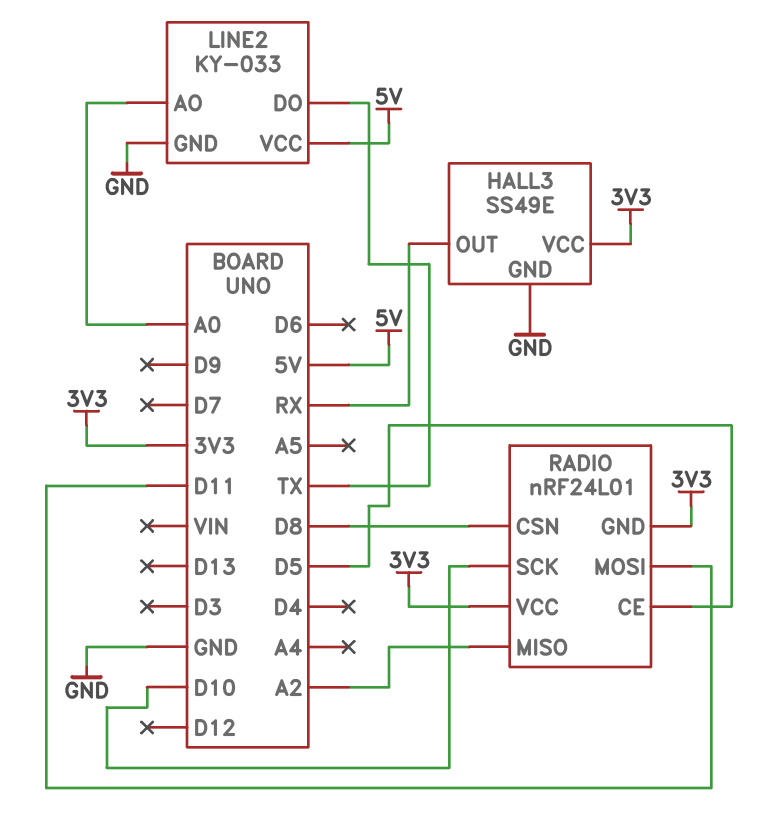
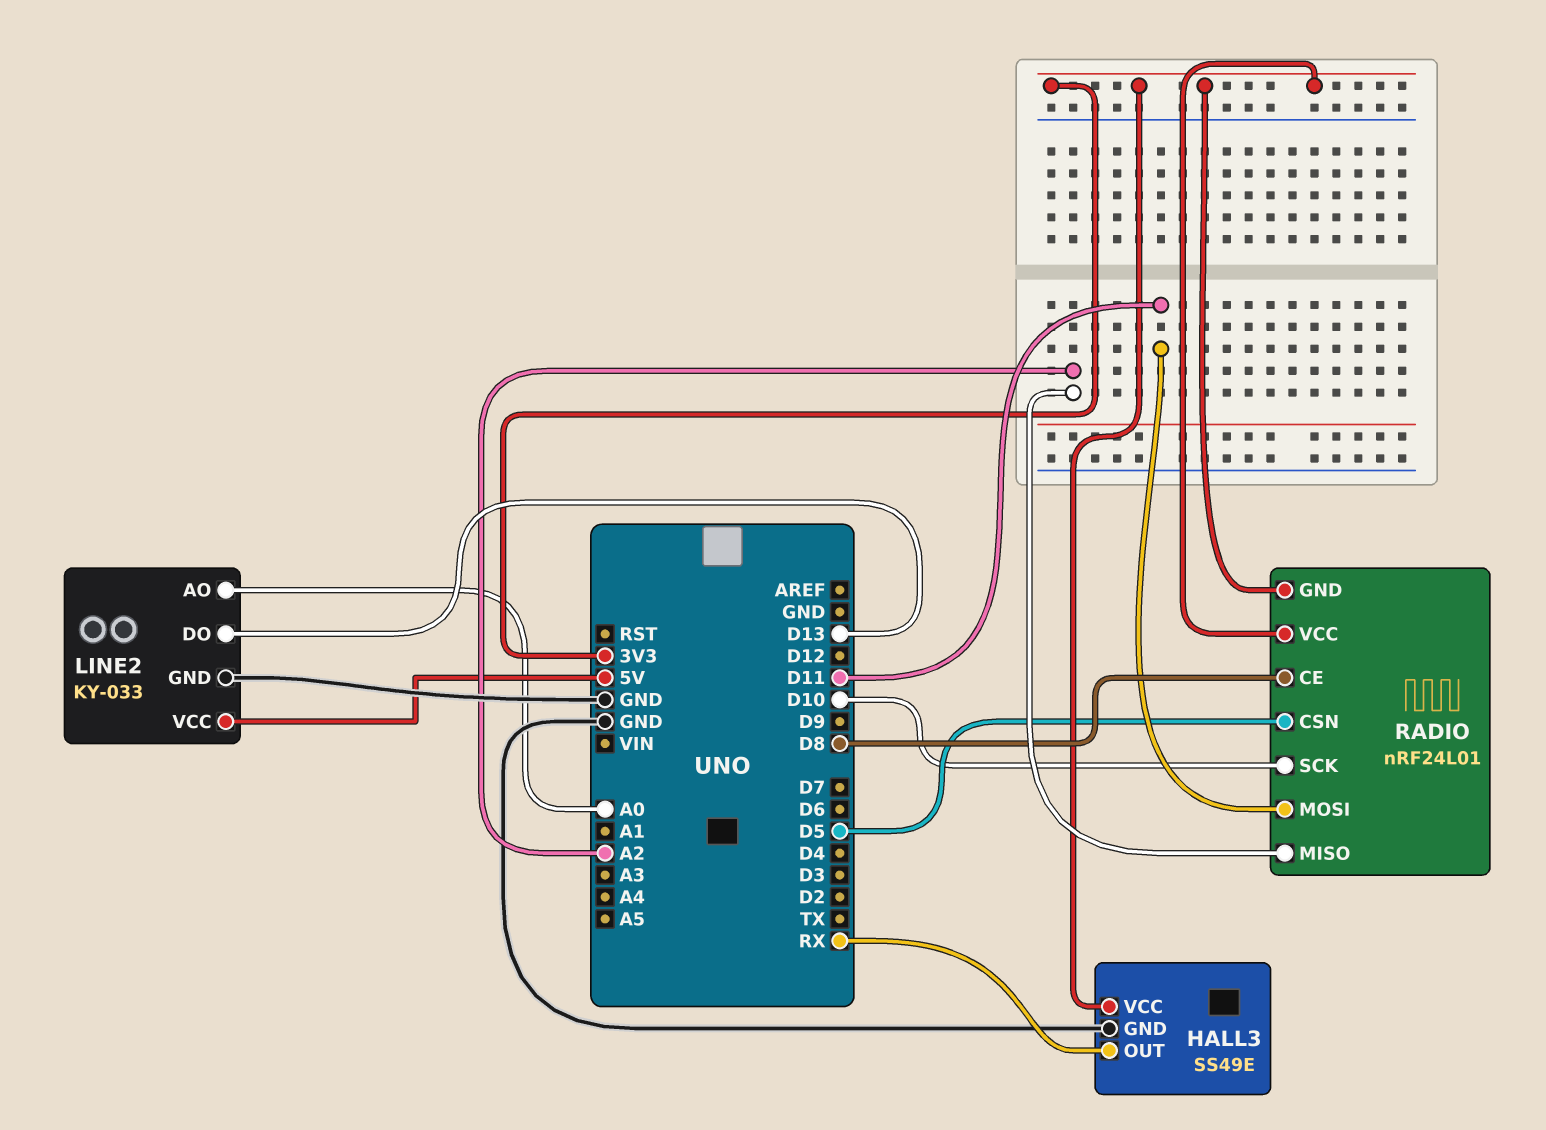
LINE2 pin DO: TX -> D13
RADIO pin CE: D5 -> D8
RADIO pin CSN: D8 -> D5

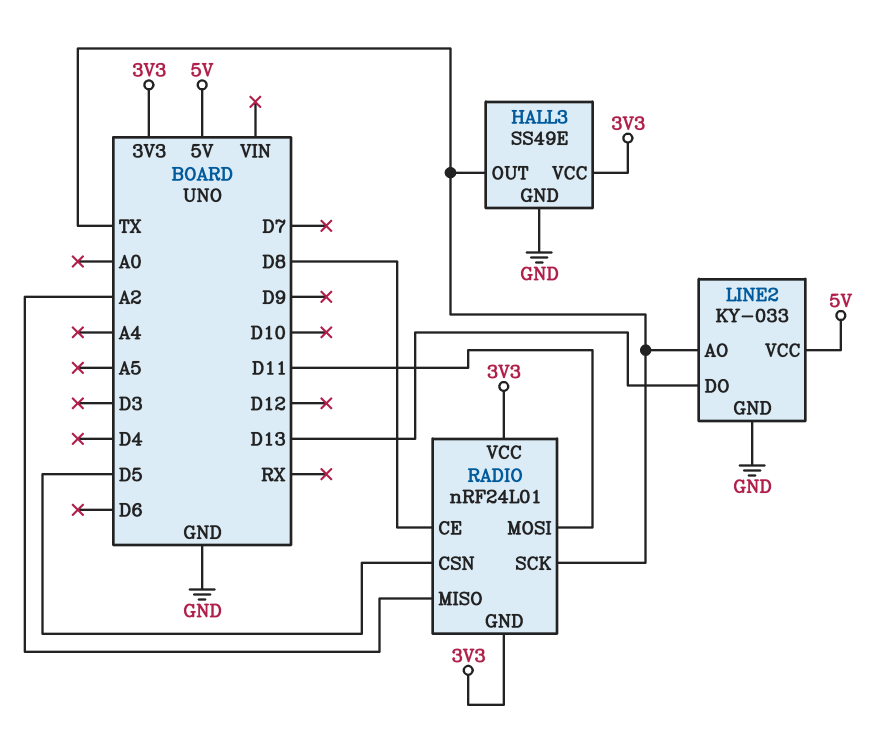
HALL3 pin OUT: RX -> TX
LINE2 pin AO: A0 -> TX
RADIO pin SCK: D10 -> TX

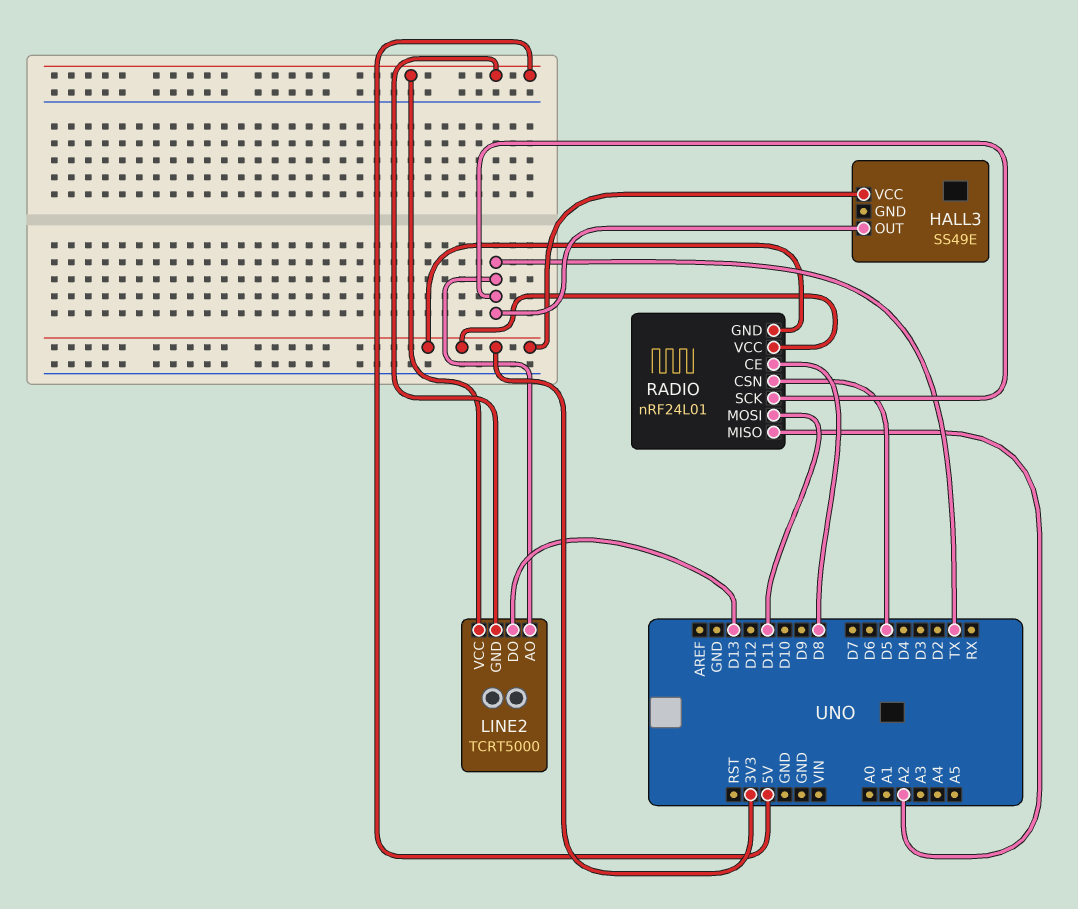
HALL3 pin GND: GND -> none
LINE2: KY-033 -> TCRT5000
LINE2 pin GND: GND -> 5V

